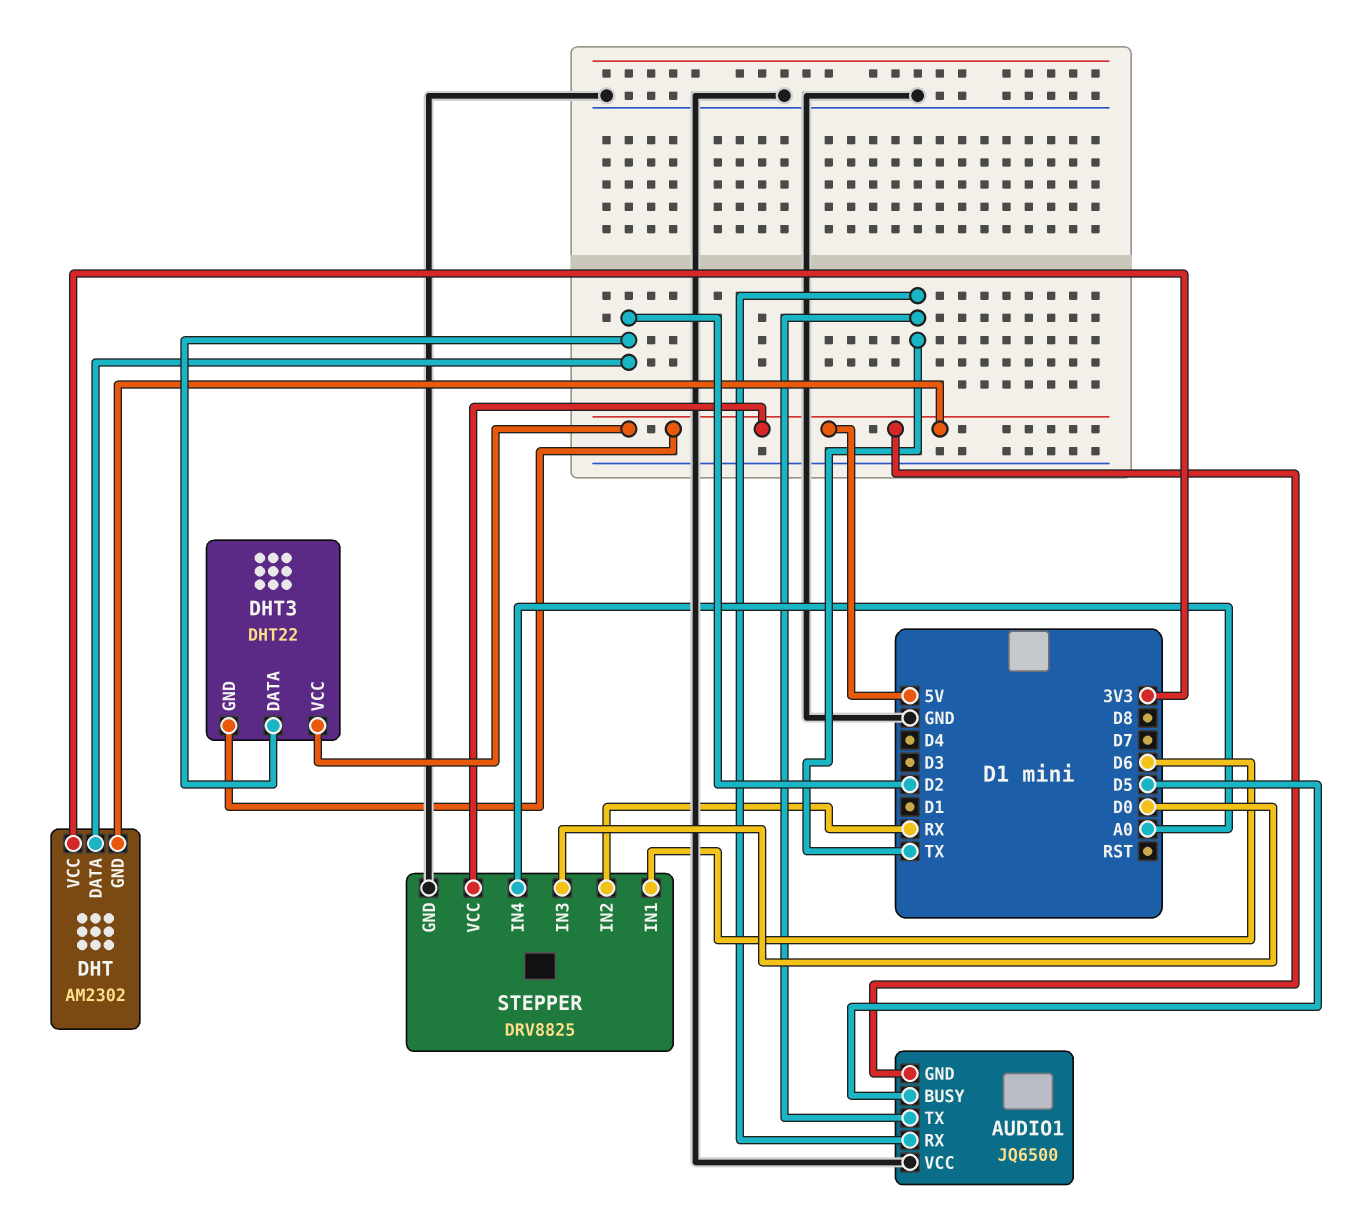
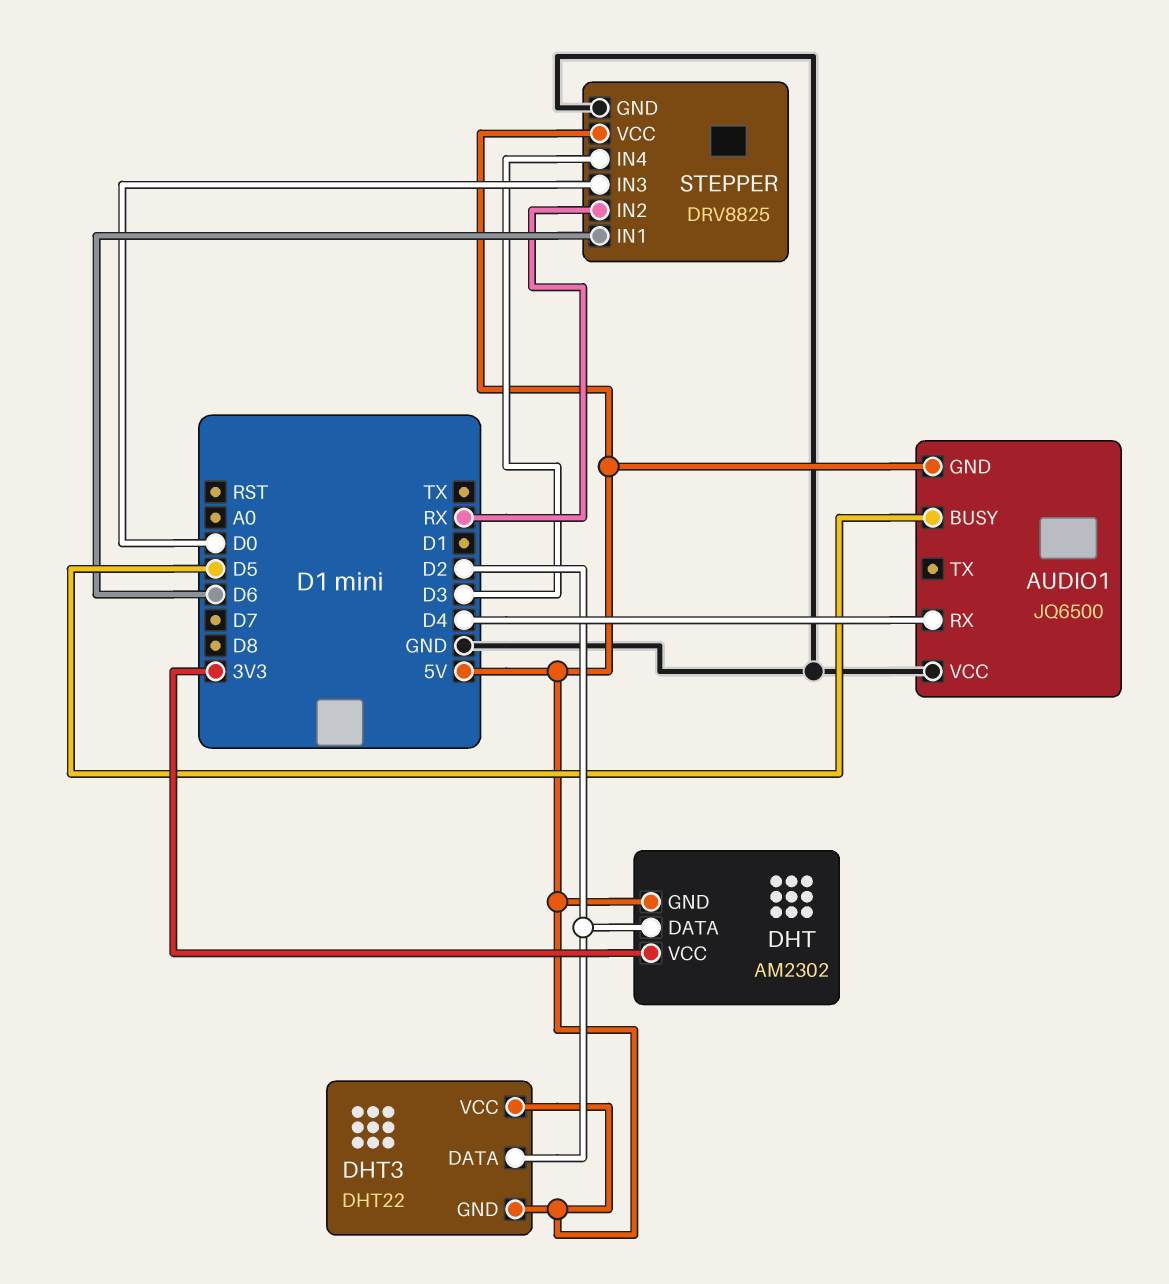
AUDIO1 pin RX: TX -> D4
AUDIO1 pin TX: TX -> none
STEPPER pin IN4: A0 -> D3

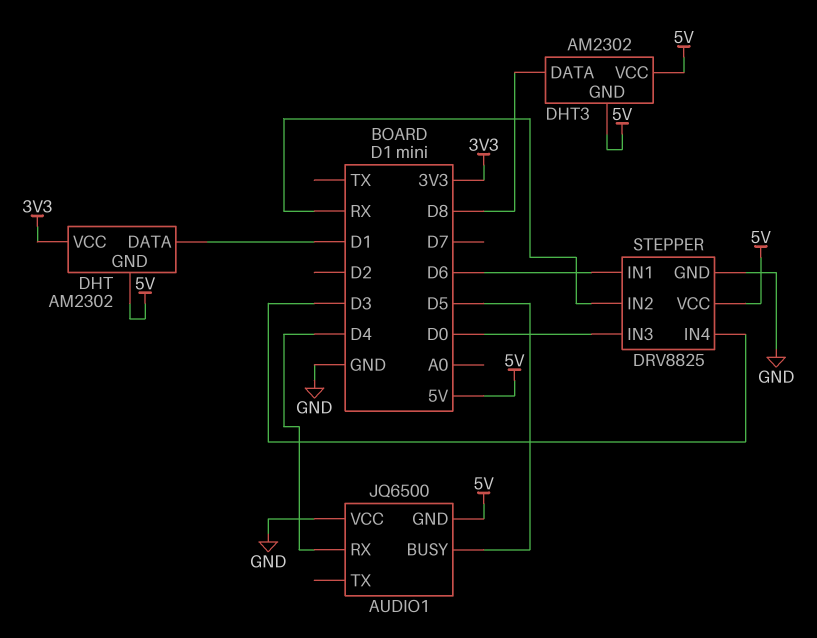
DHT pin DATA: D2 -> D1
DHT3: DHT22 -> AM2302
DHT3 pin DATA: D2 -> D8

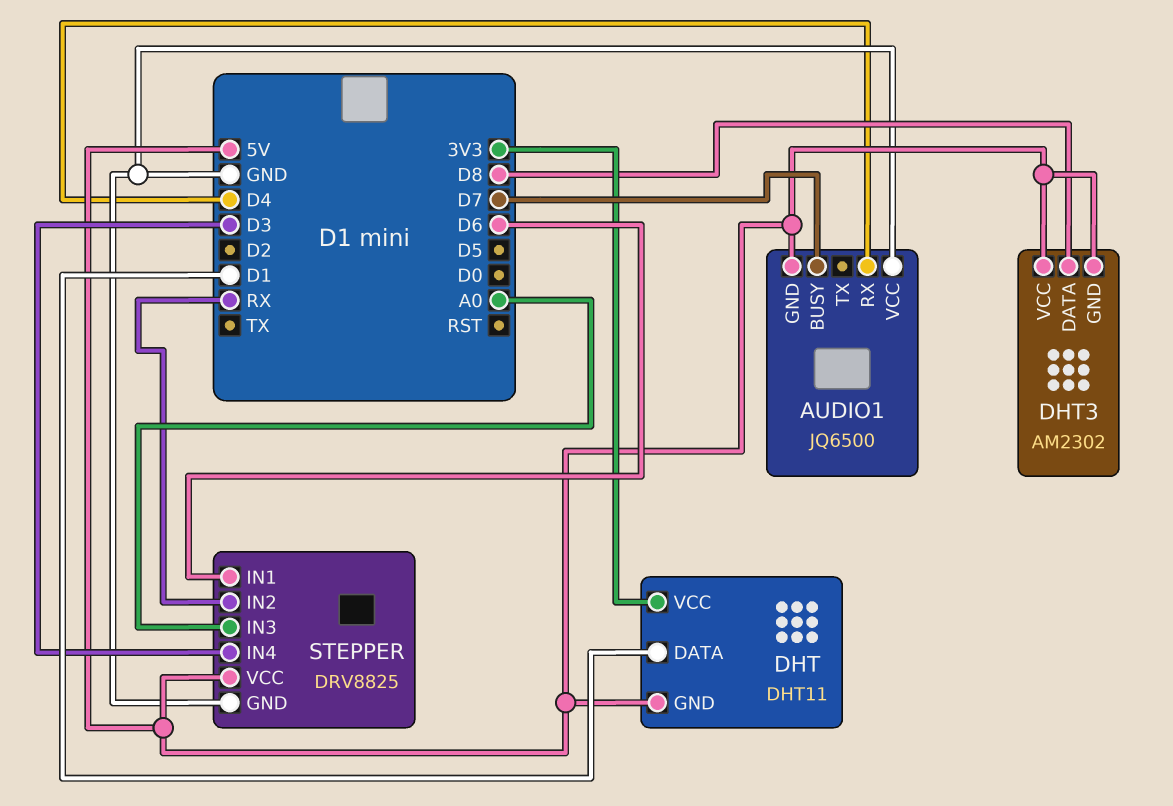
AUDIO1 pin BUSY: D5 -> D7
DHT: AM2302 -> DHT11
STEPPER pin IN3: D0 -> A0

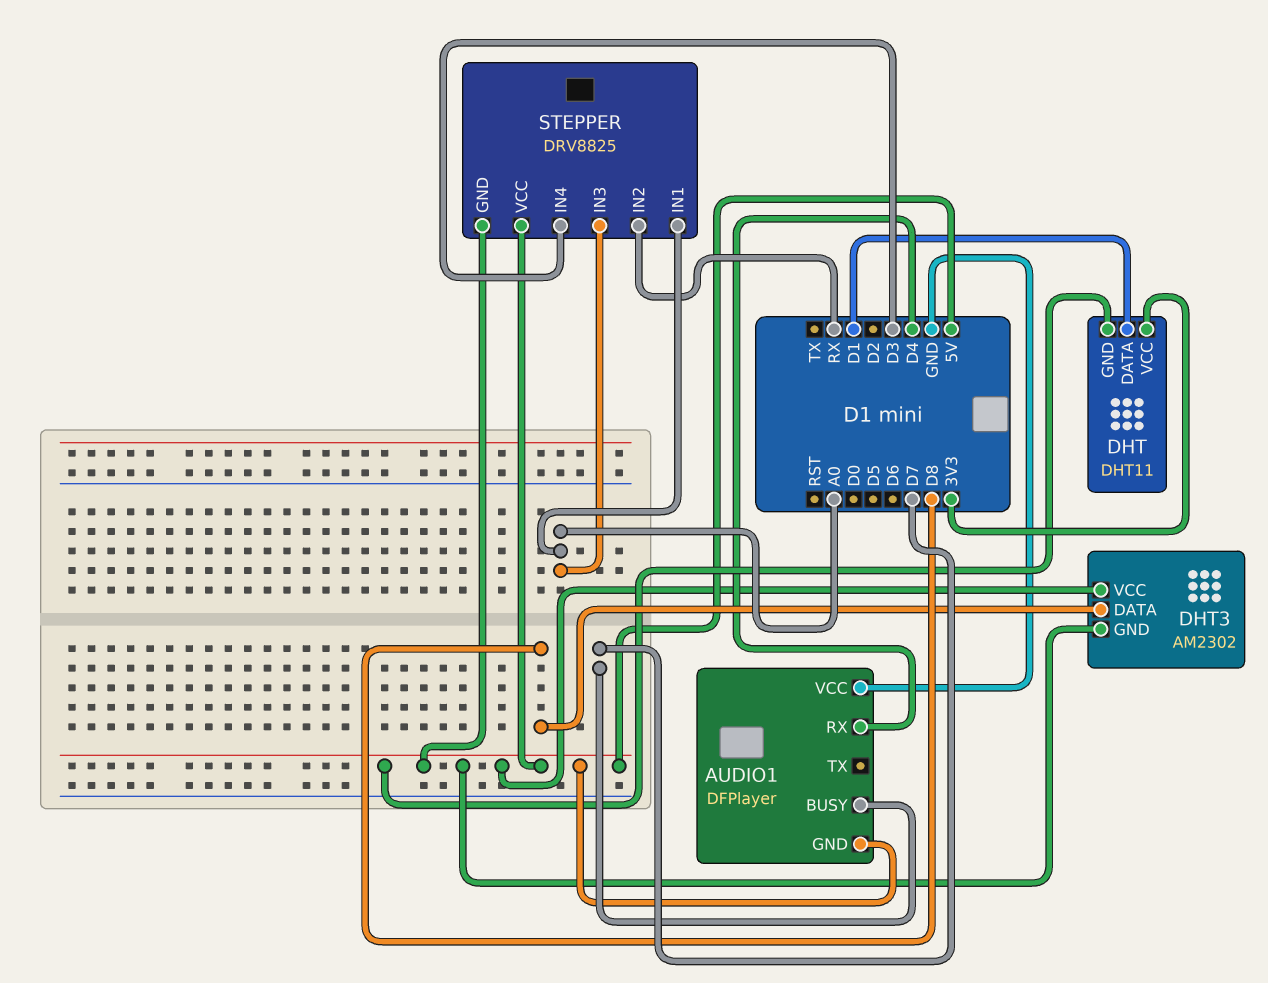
AUDIO1: JQ6500 -> DFPlayer
STEPPER pin GND: GND -> 5V
STEPPER pin IN1: D6 -> A0

